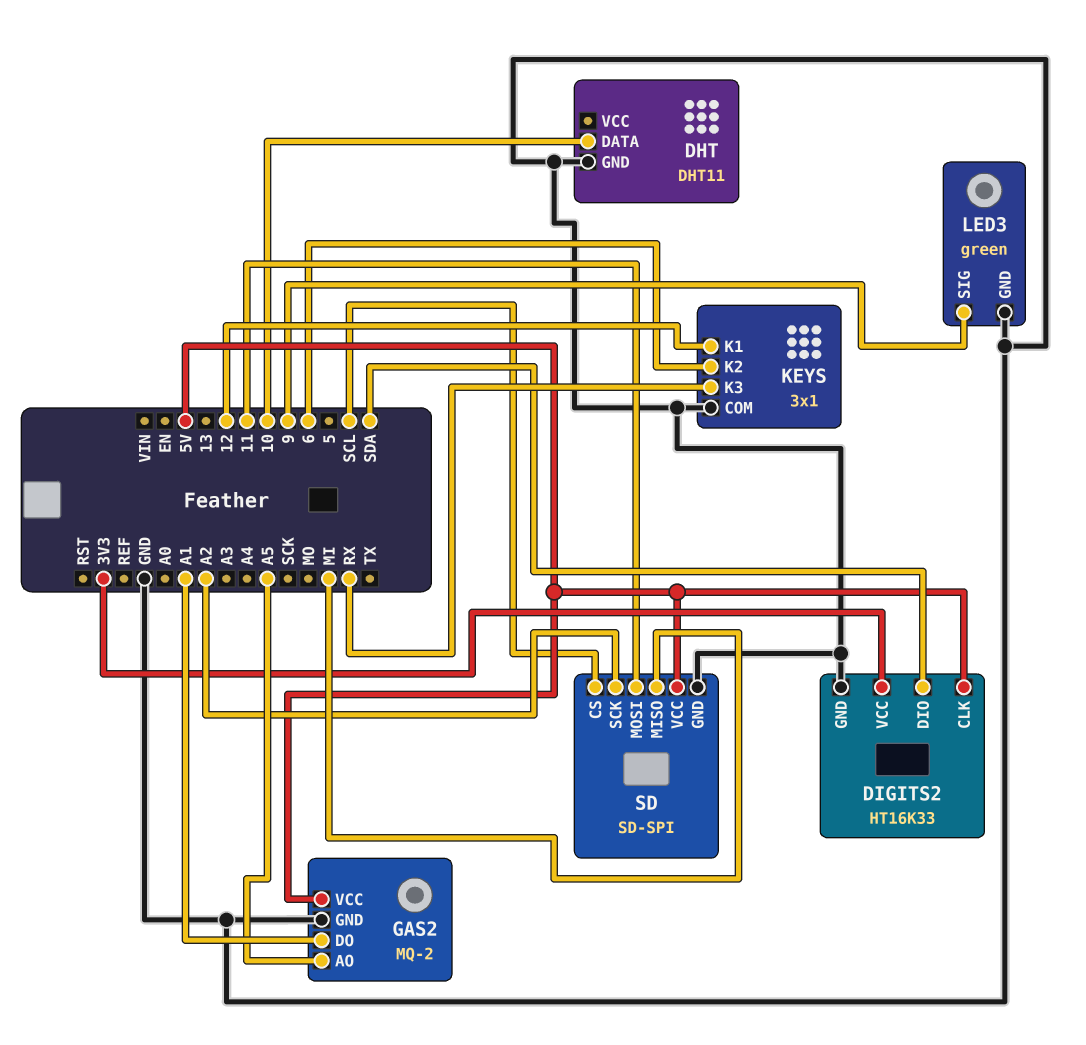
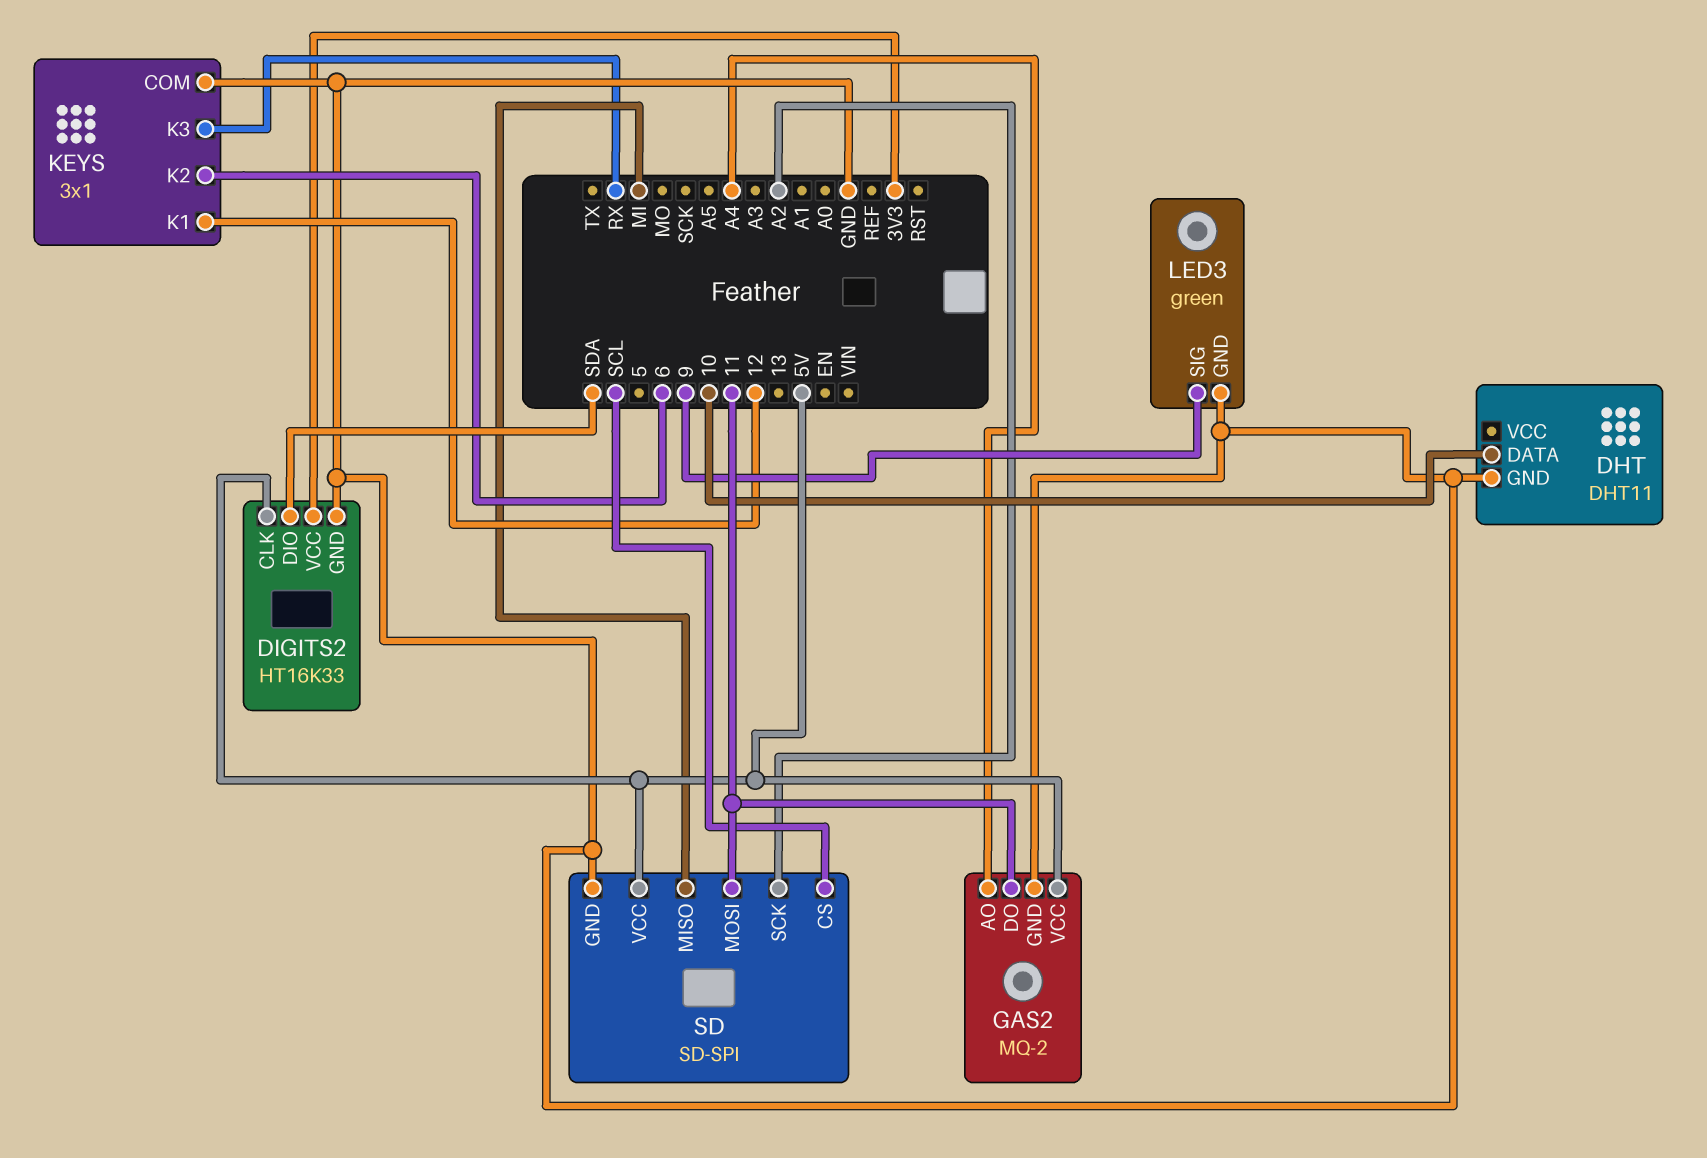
GAS2 pin AO: A5 -> A4
GAS2 pin DO: A1 -> 11

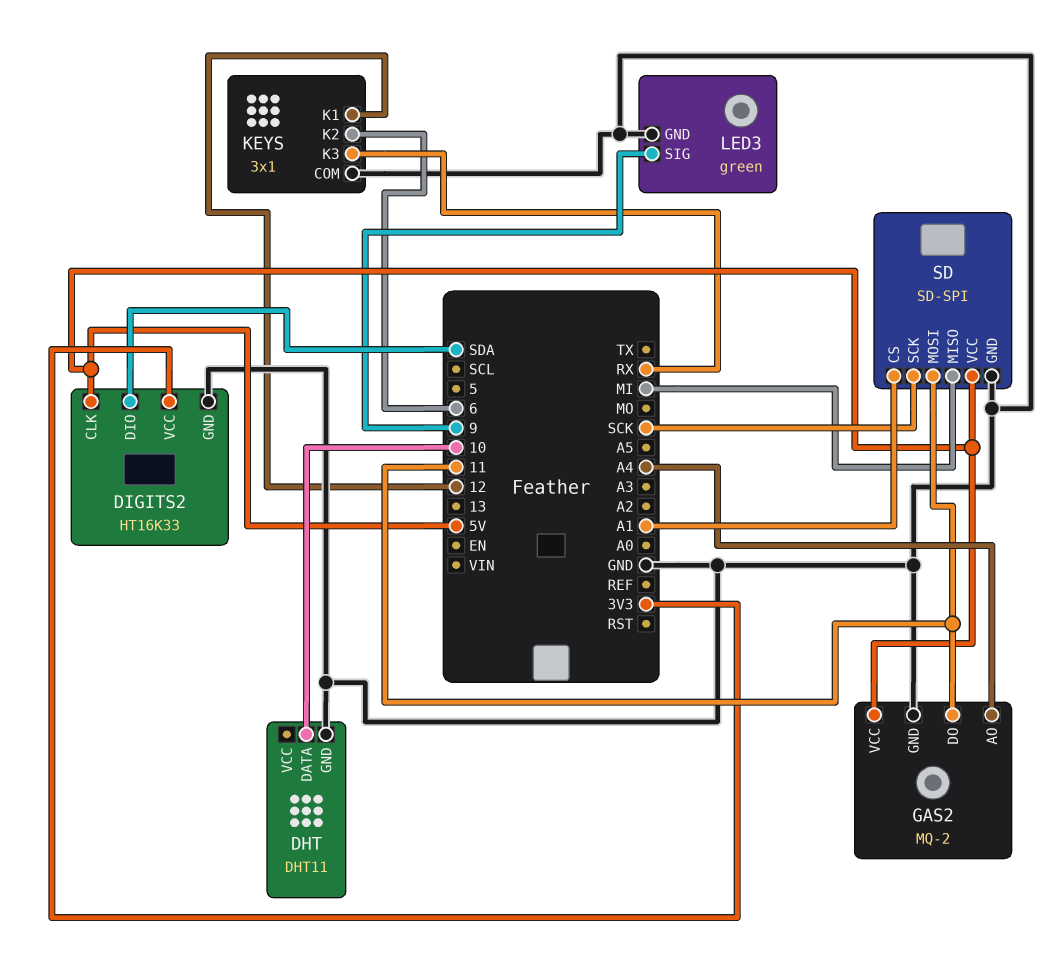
SD pin CS: SCL -> A1
SD pin SCK: A2 -> SCK

